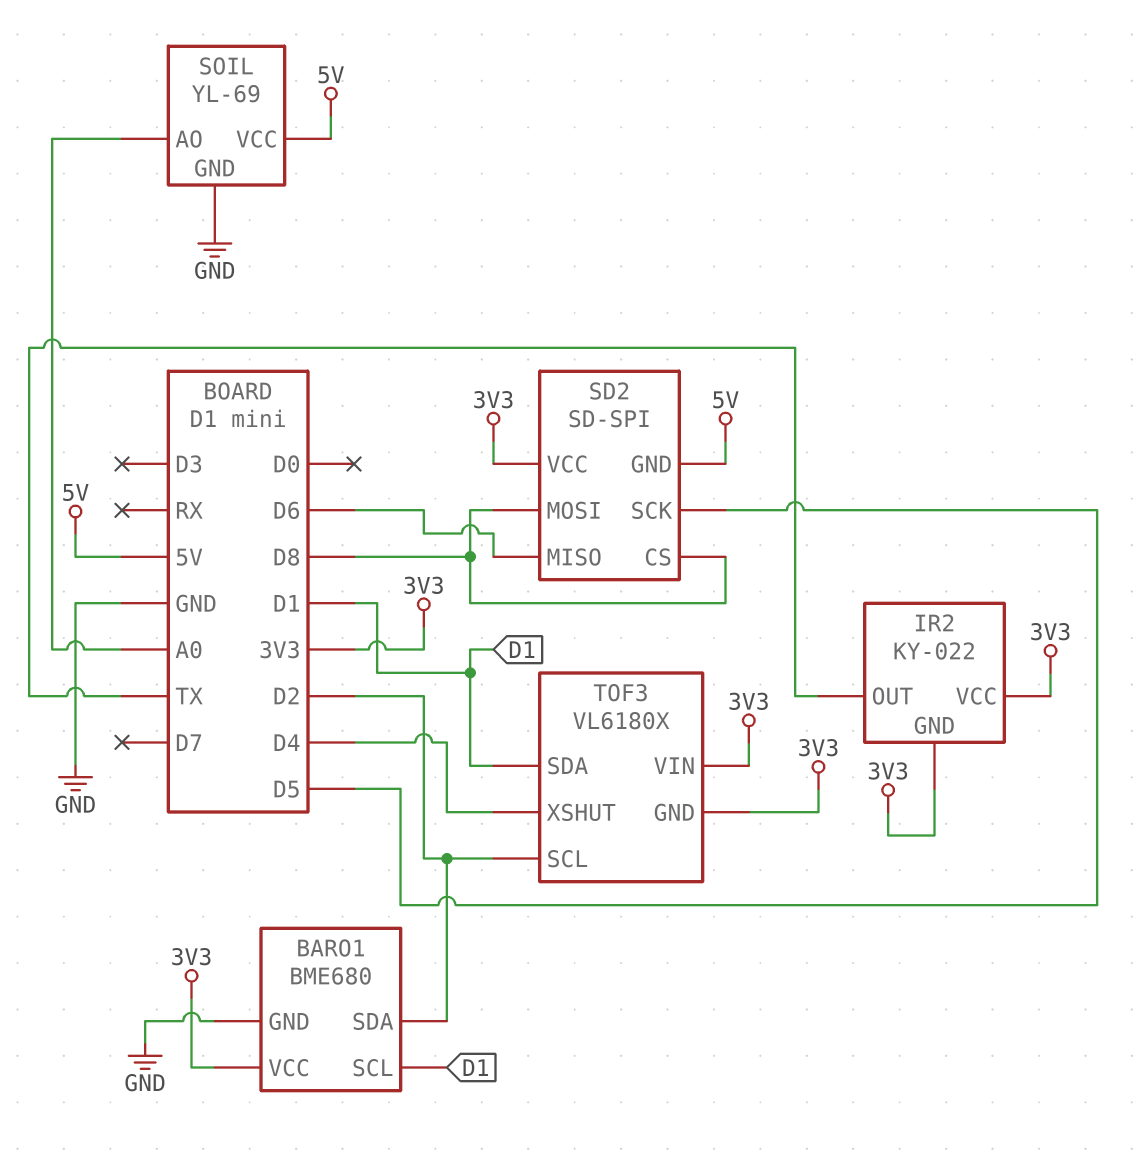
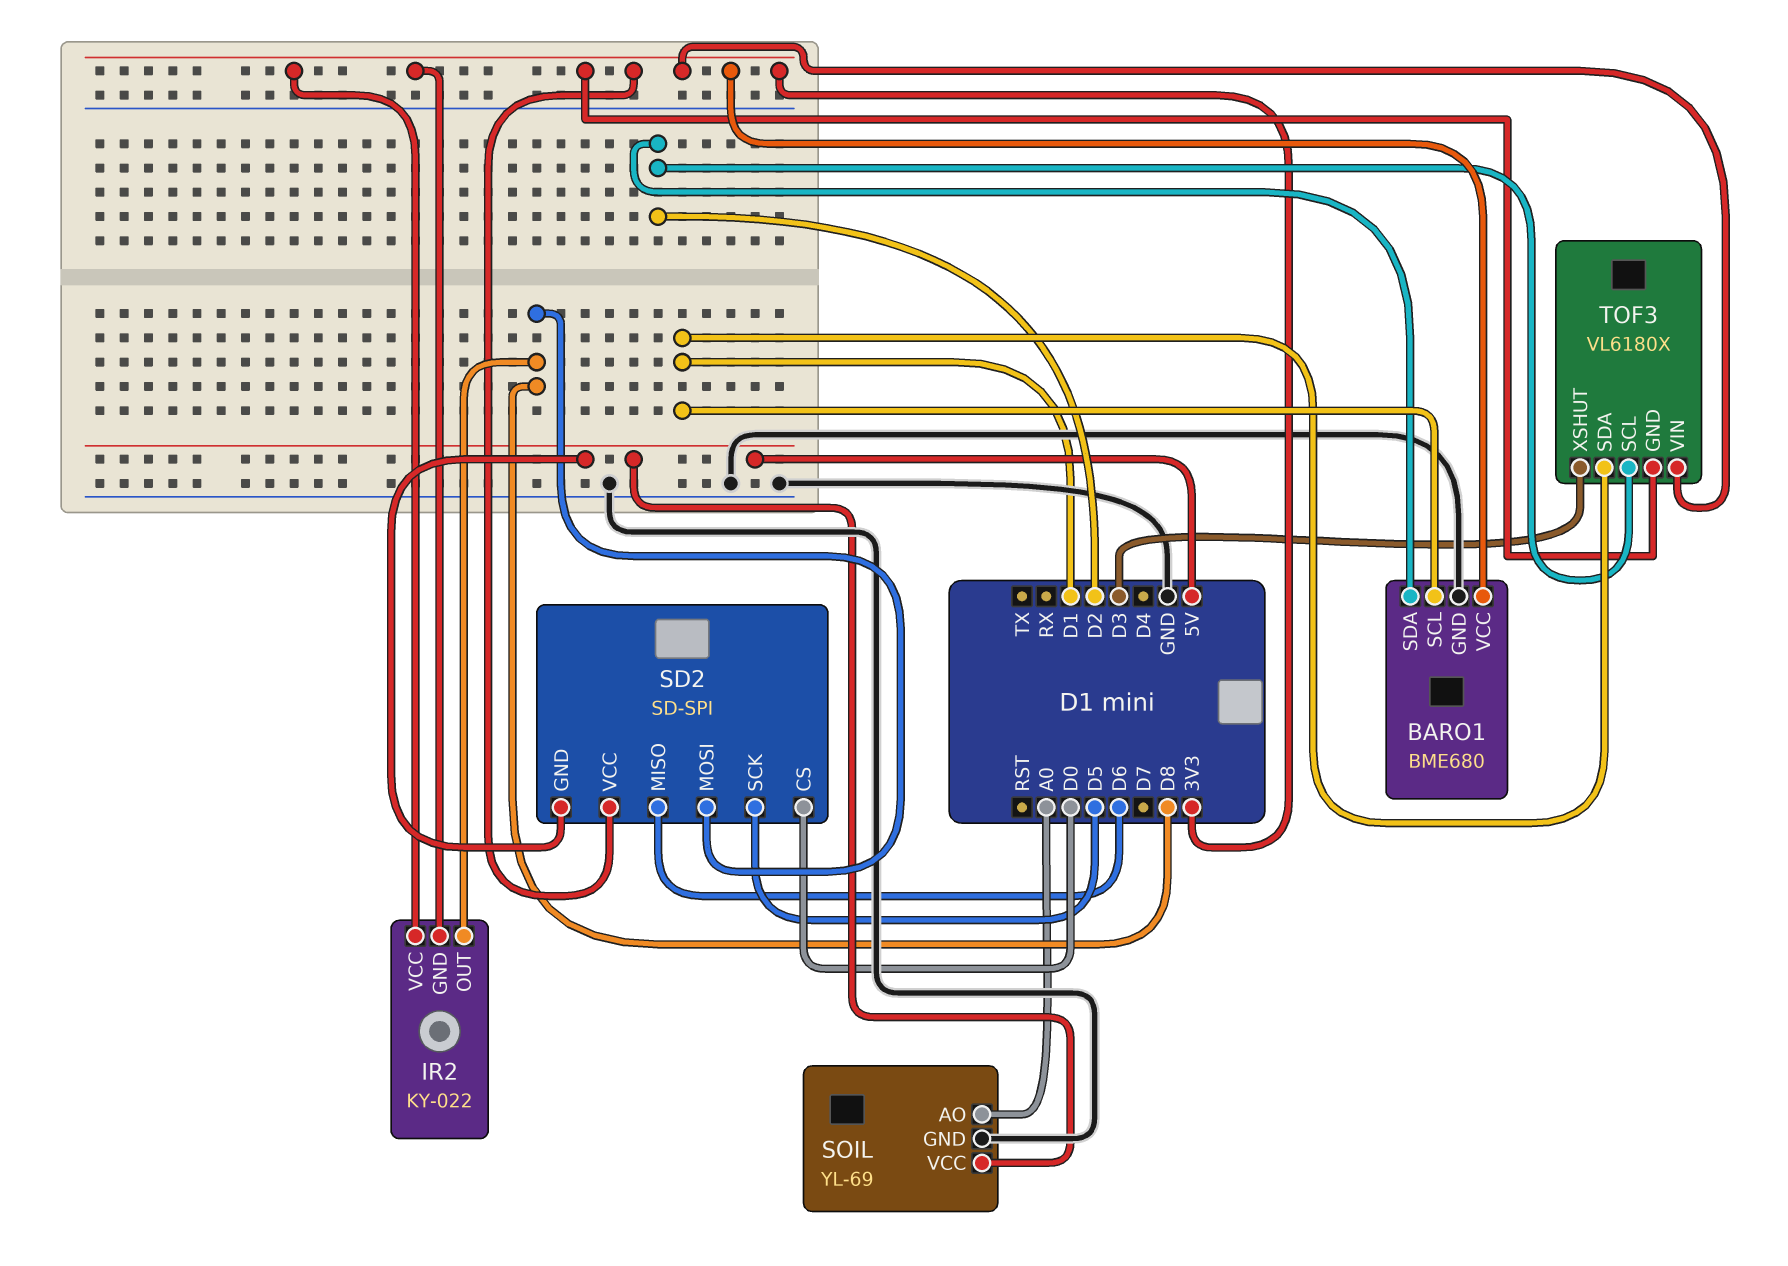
IR2 pin OUT: TX -> D8
SD2 pin CS: D8 -> D0
TOF3 pin XSHUT: D4 -> D3

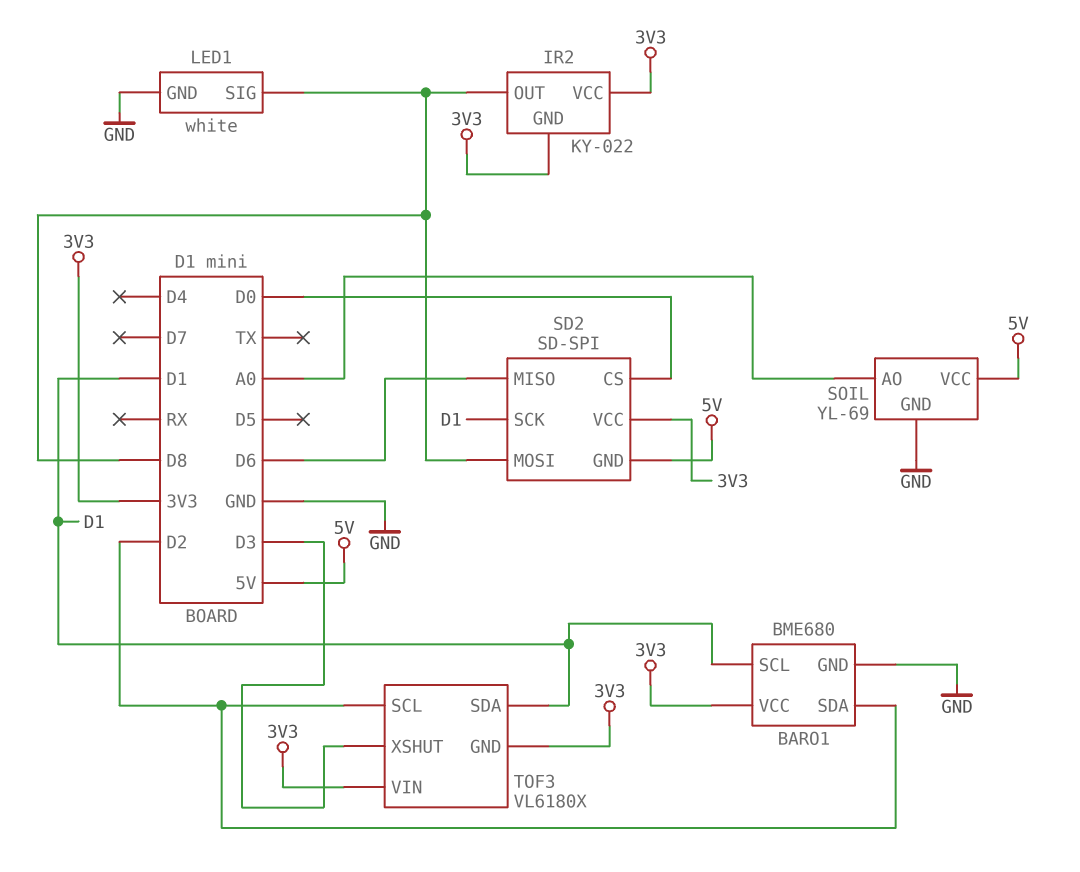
LED1: none -> white
LED1 pin GND: none -> GND
LED1 pin SIG: none -> D8
SD2 pin SCK: D5 -> D1

